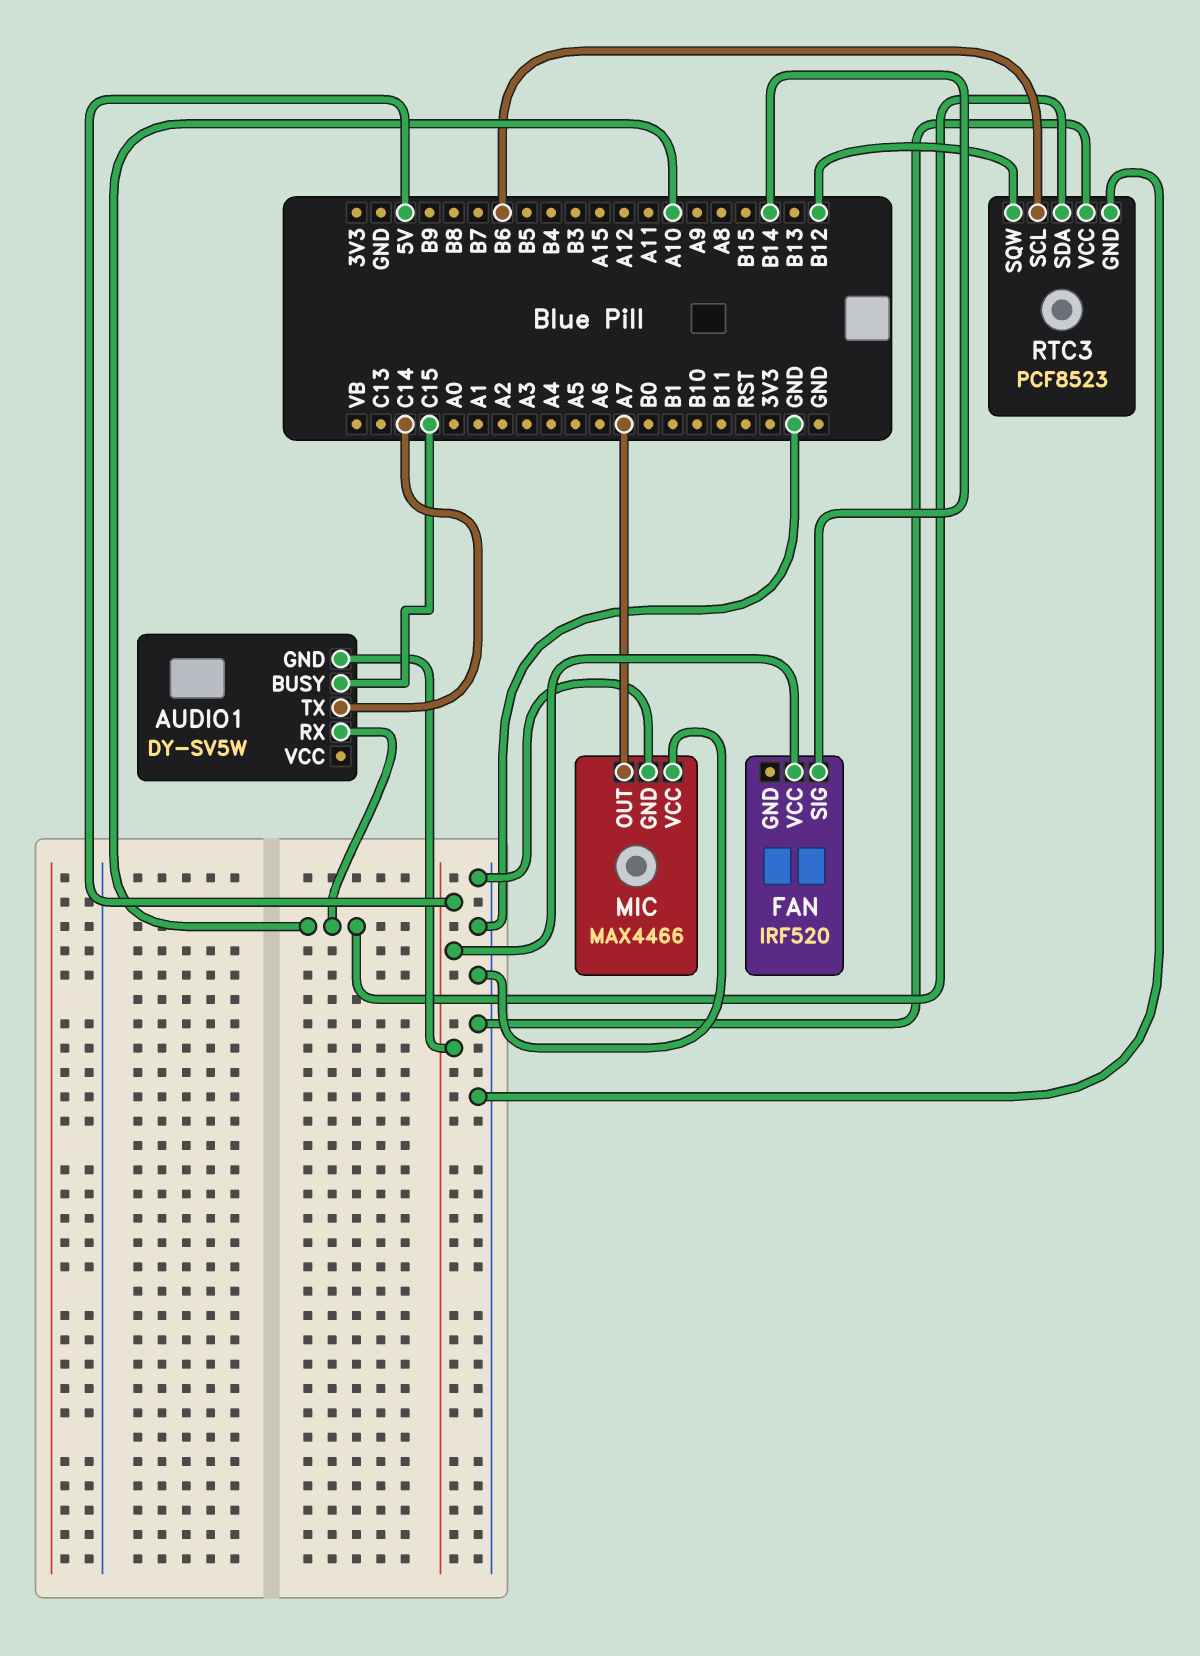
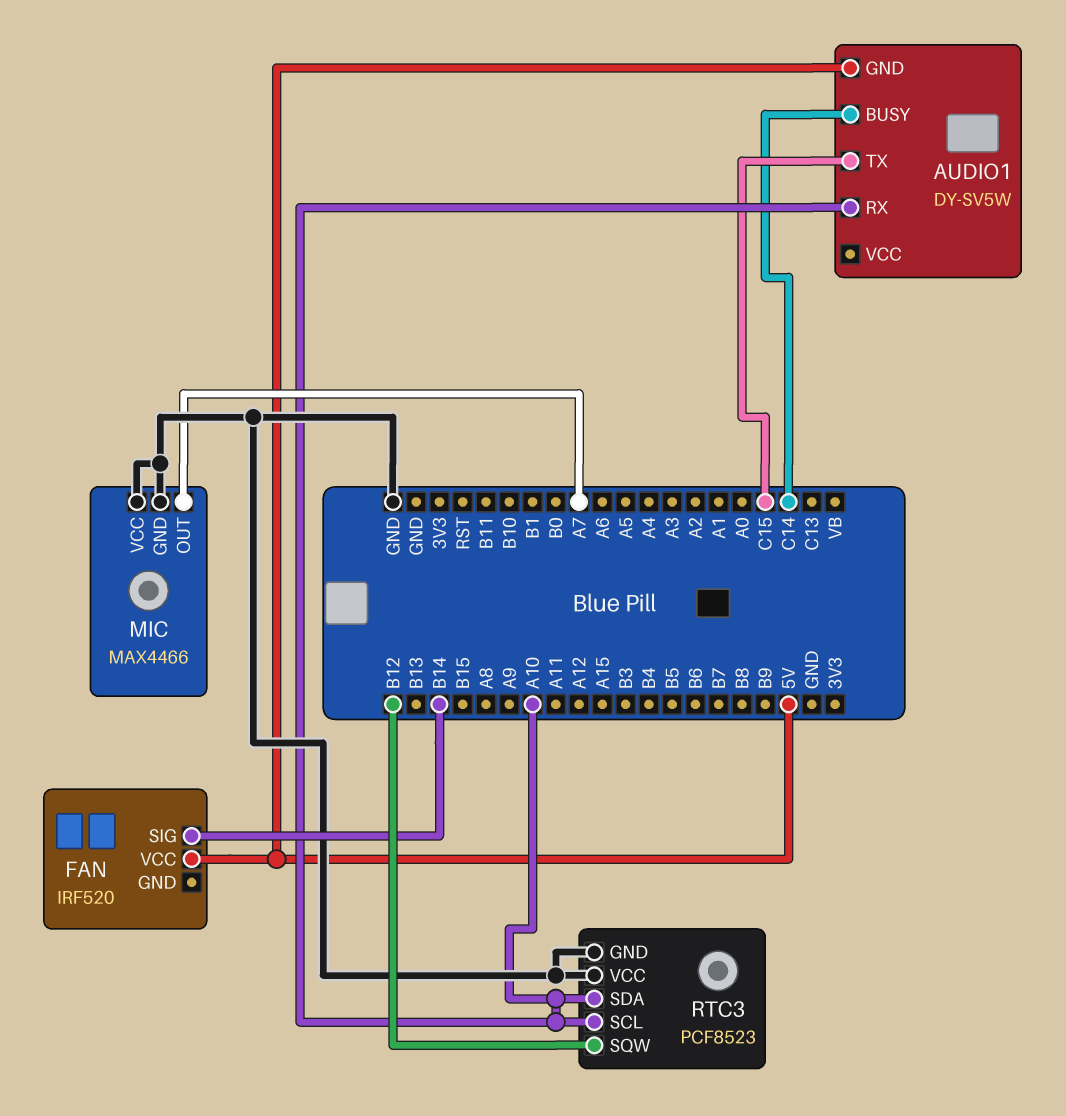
AUDIO1 pin BUSY: C15 -> C14
AUDIO1 pin TX: C14 -> C15
RTC3 pin SCL: B6 -> A10

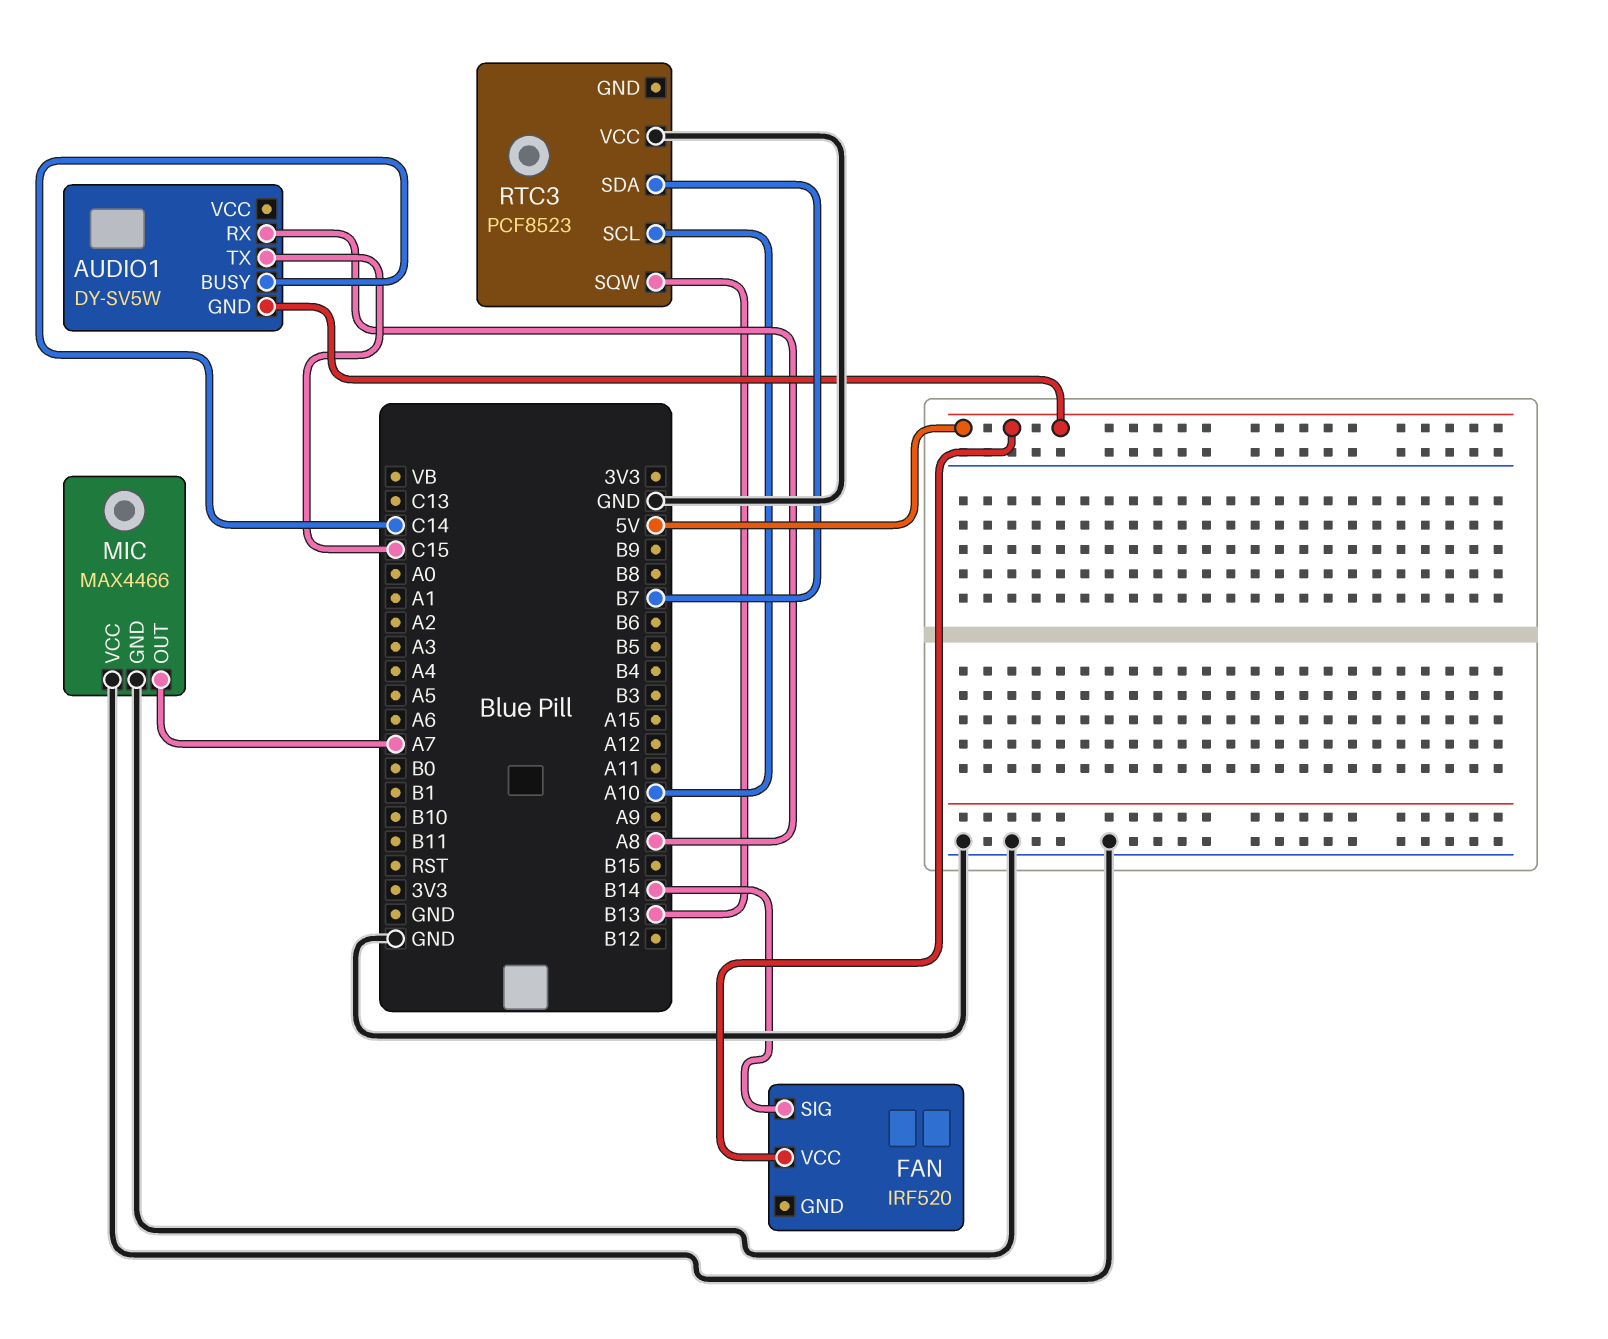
AUDIO1 pin RX: A10 -> A8
RTC3 pin GND: GND -> none
RTC3 pin SDA: A10 -> B7
RTC3 pin SQW: B12 -> B13

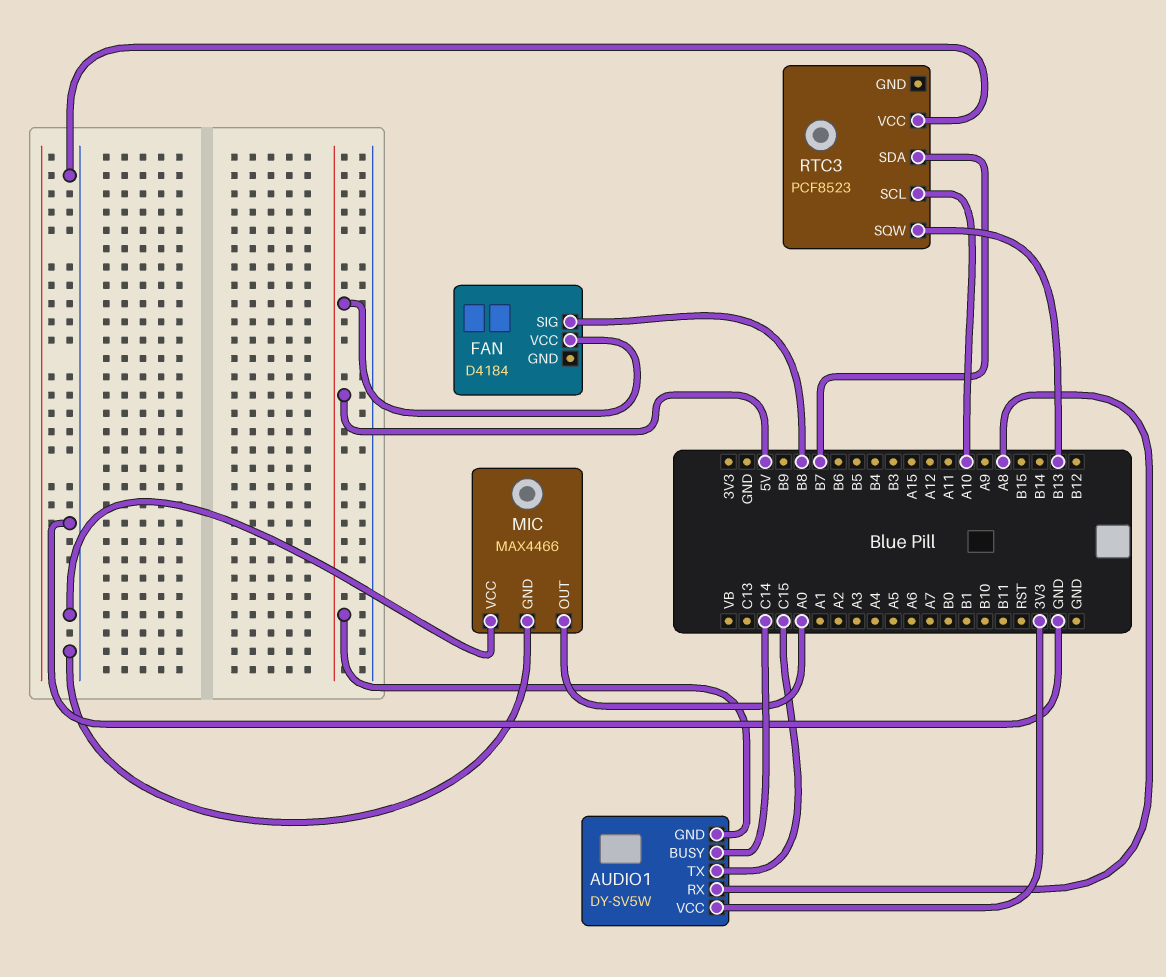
AUDIO1 pin VCC: none -> 3V3
FAN: IRF520 -> D4184
FAN pin SIG: B14 -> B8
MIC pin OUT: A7 -> A0

